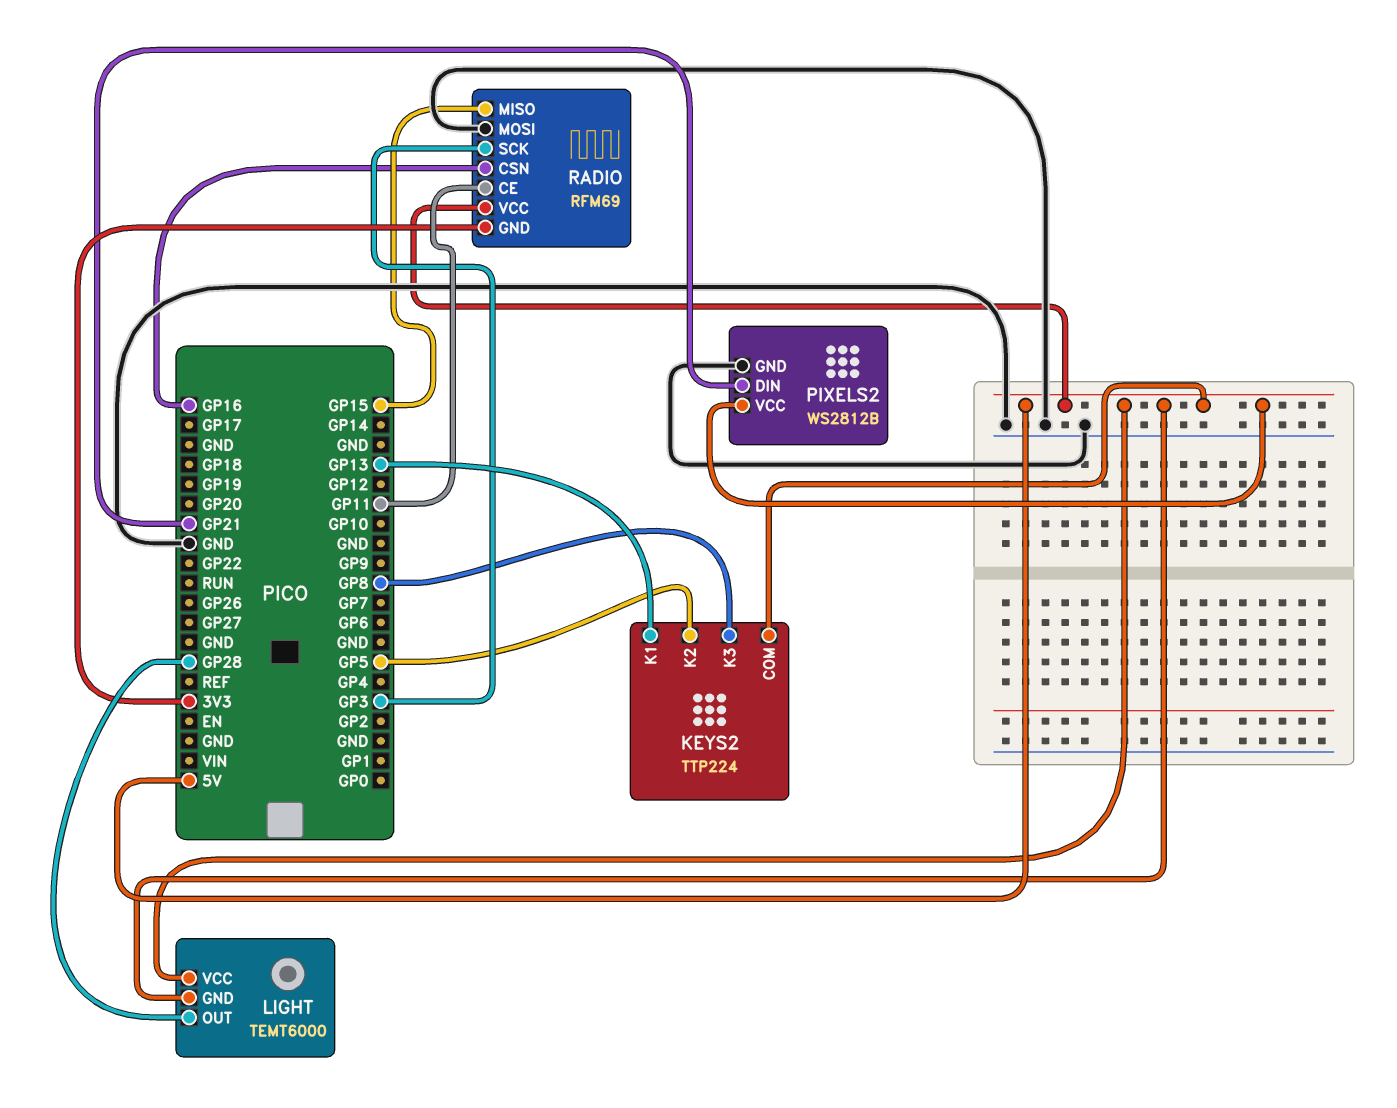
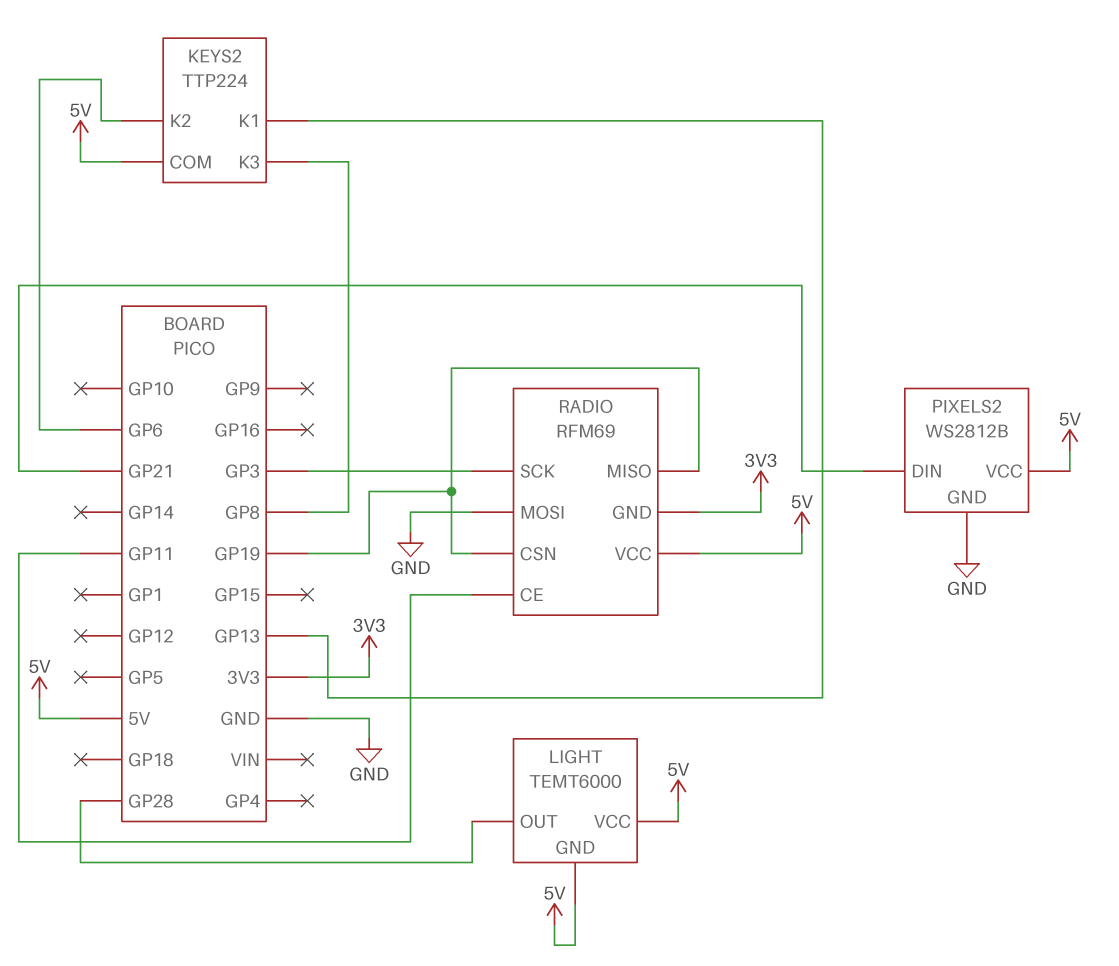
KEYS2 pin K2: GP5 -> GP6
RADIO pin CSN: GP16 -> GP19
RADIO pin MISO: GP15 -> GP19

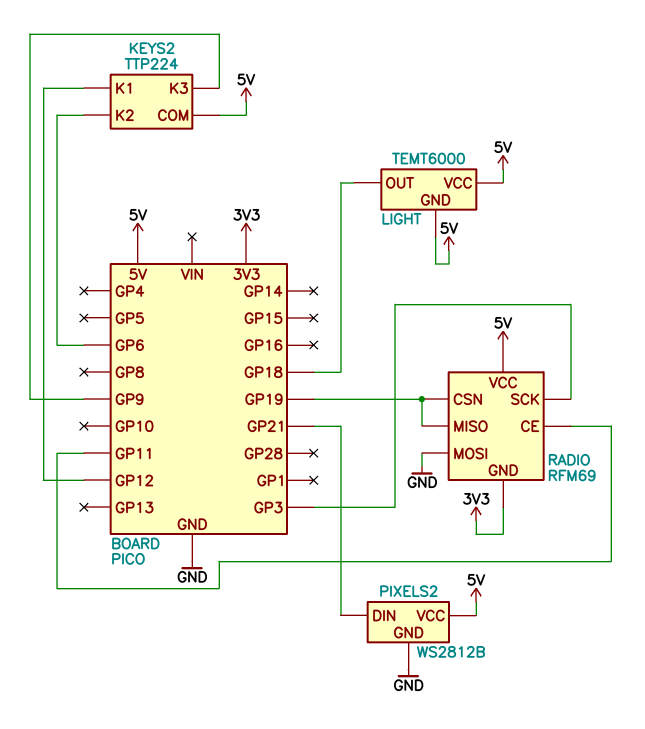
KEYS2 pin K1: GP13 -> GP12
KEYS2 pin K3: GP8 -> GP9
LIGHT pin OUT: GP28 -> GP18

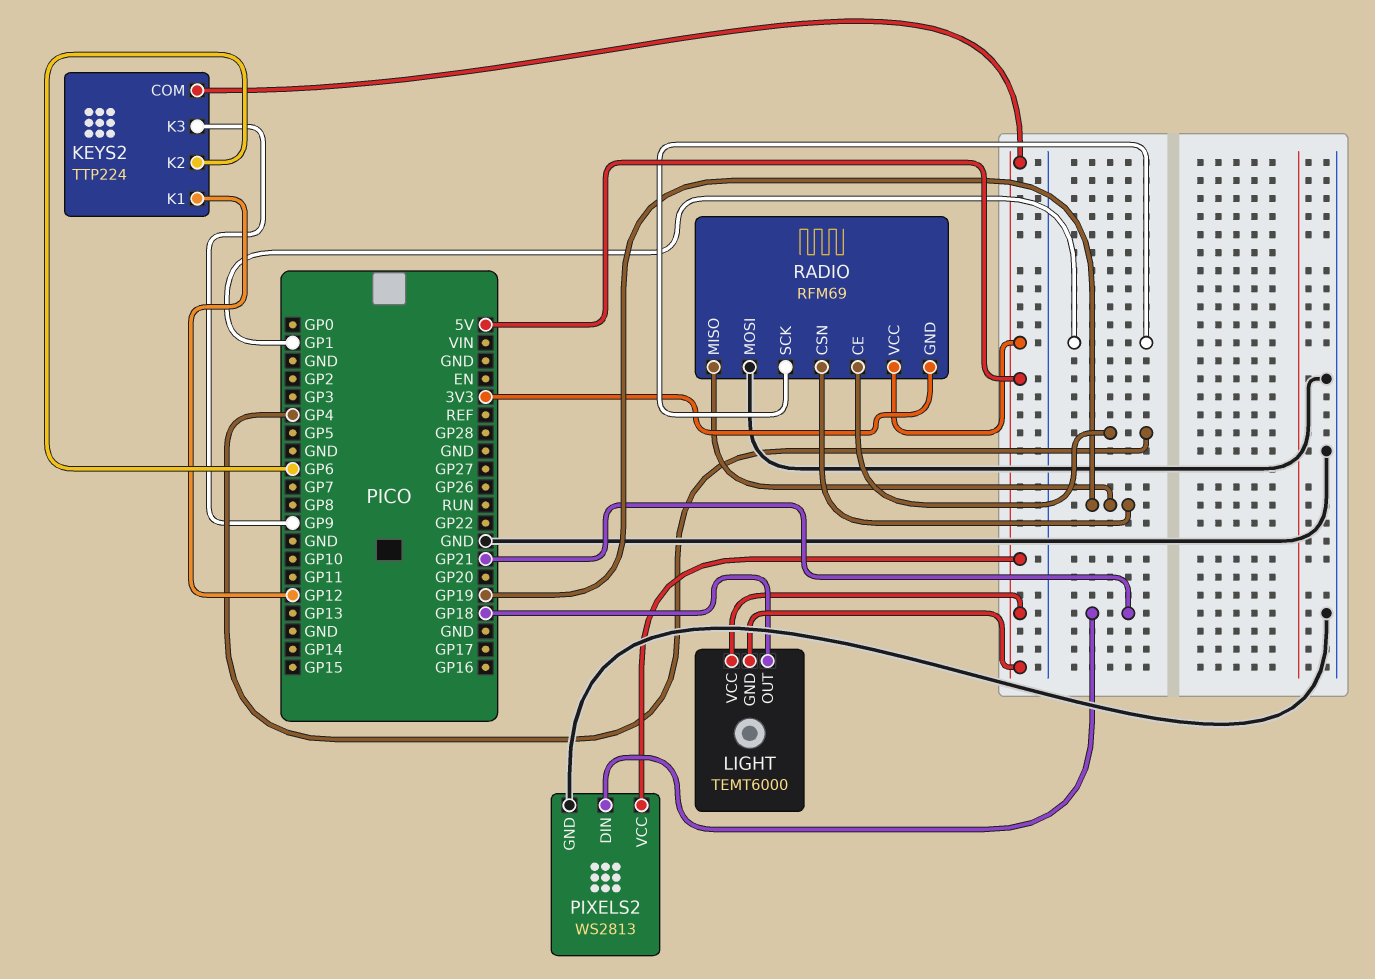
PIXELS2: WS2812B -> WS2813
RADIO pin CE: GP11 -> GP4
RADIO pin SCK: GP3 -> GP1

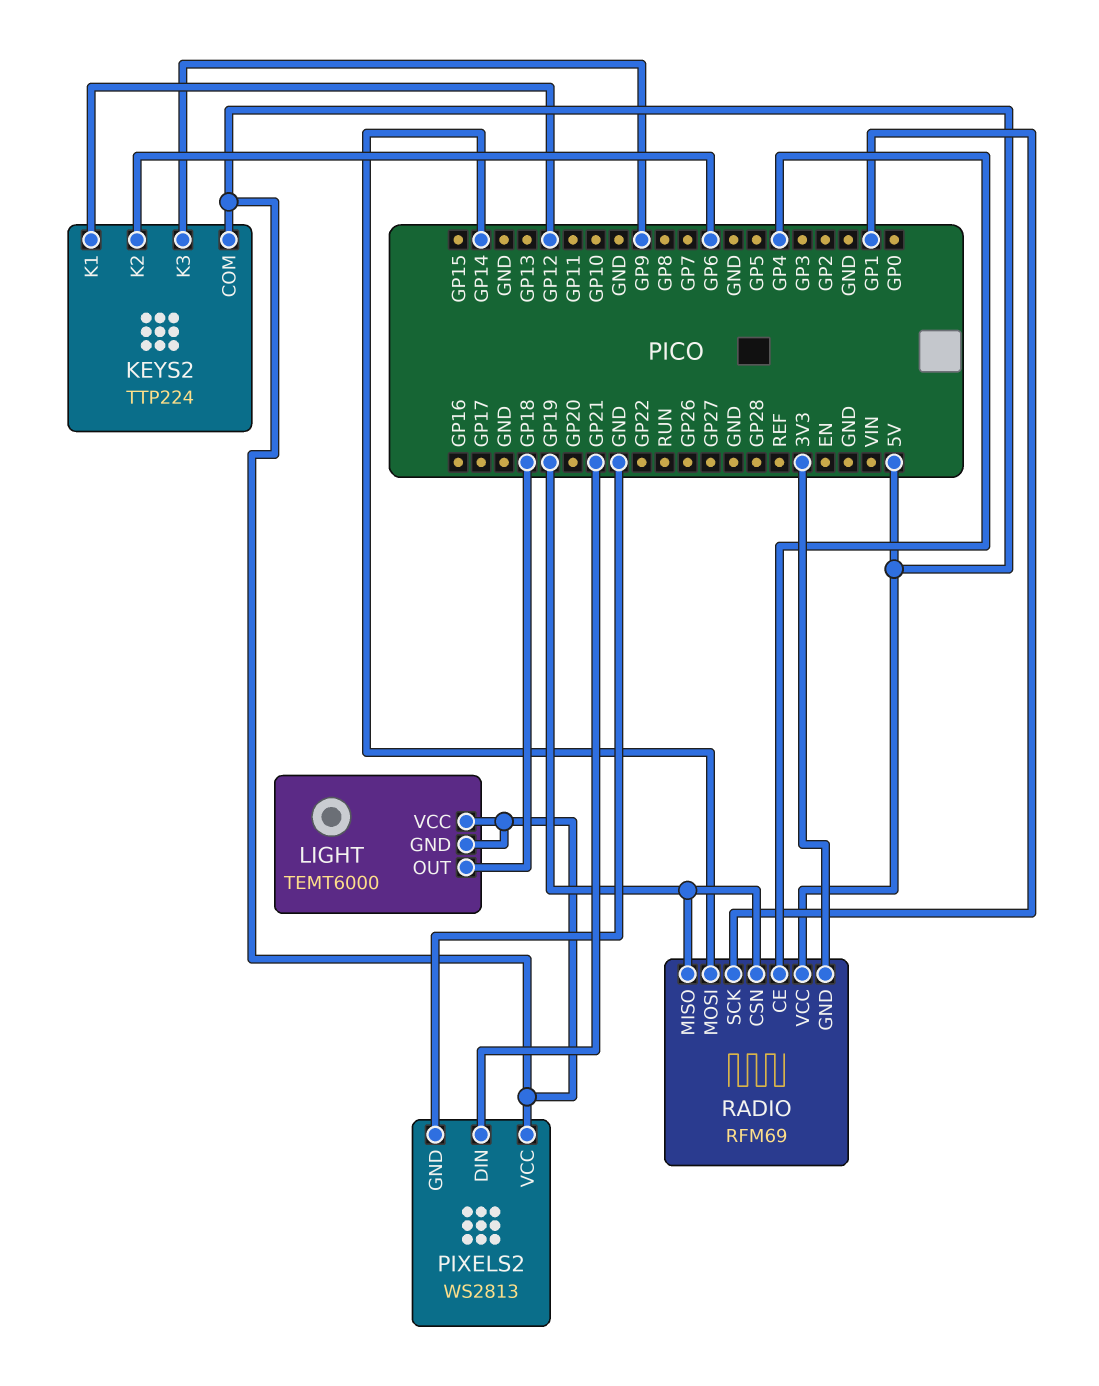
RADIO pin MOSI: GND -> GP14

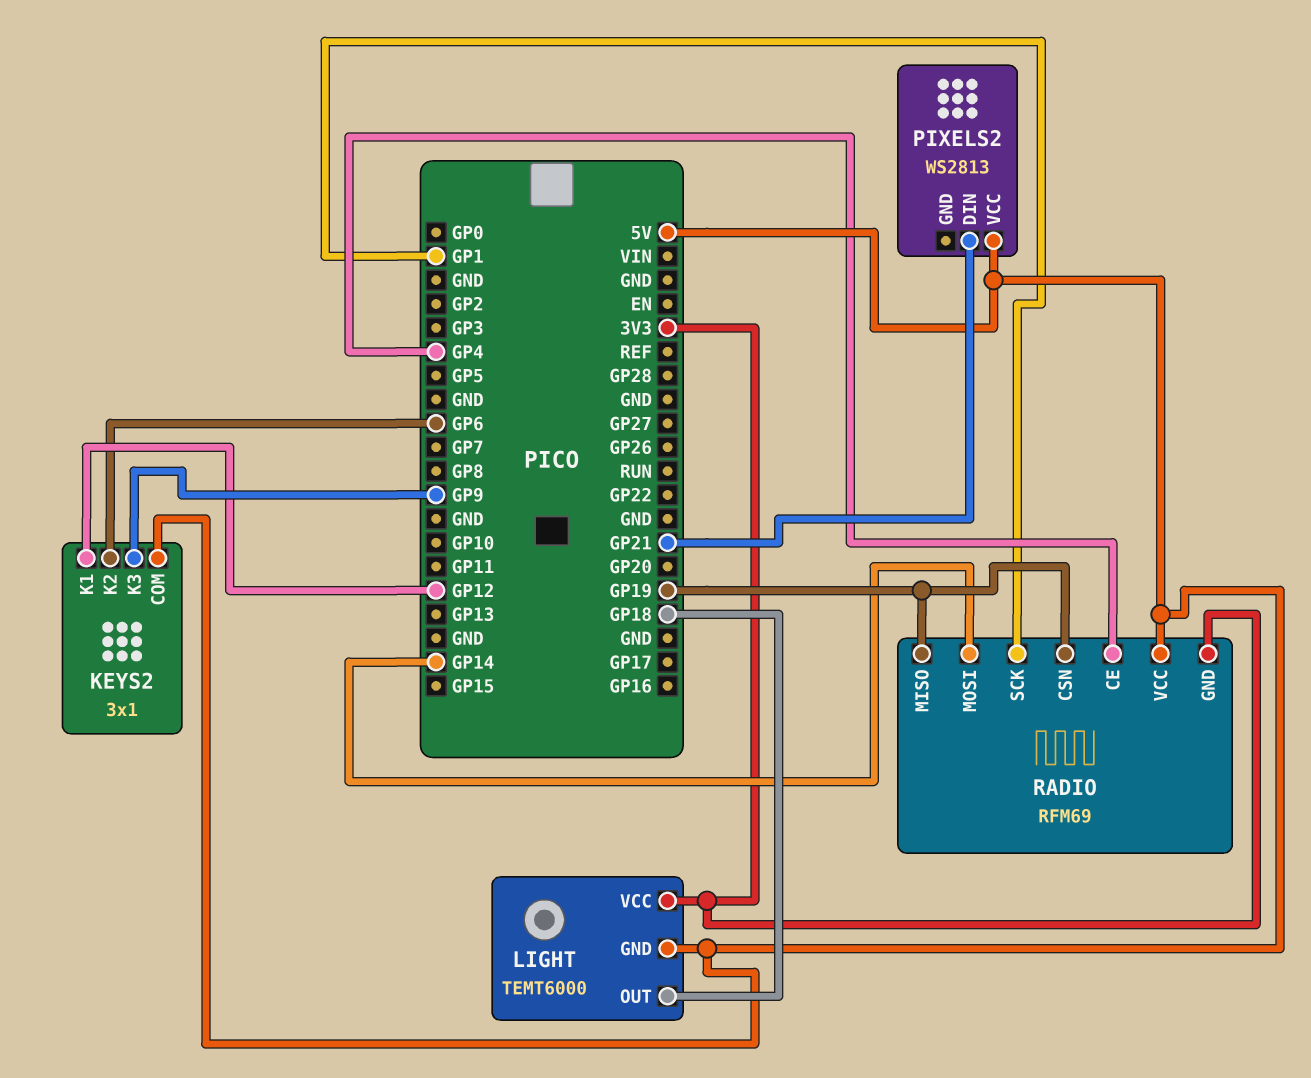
KEYS2: TTP224 -> 3x1
LIGHT pin VCC: 5V -> 3V3
PIXELS2 pin GND: GND -> none

